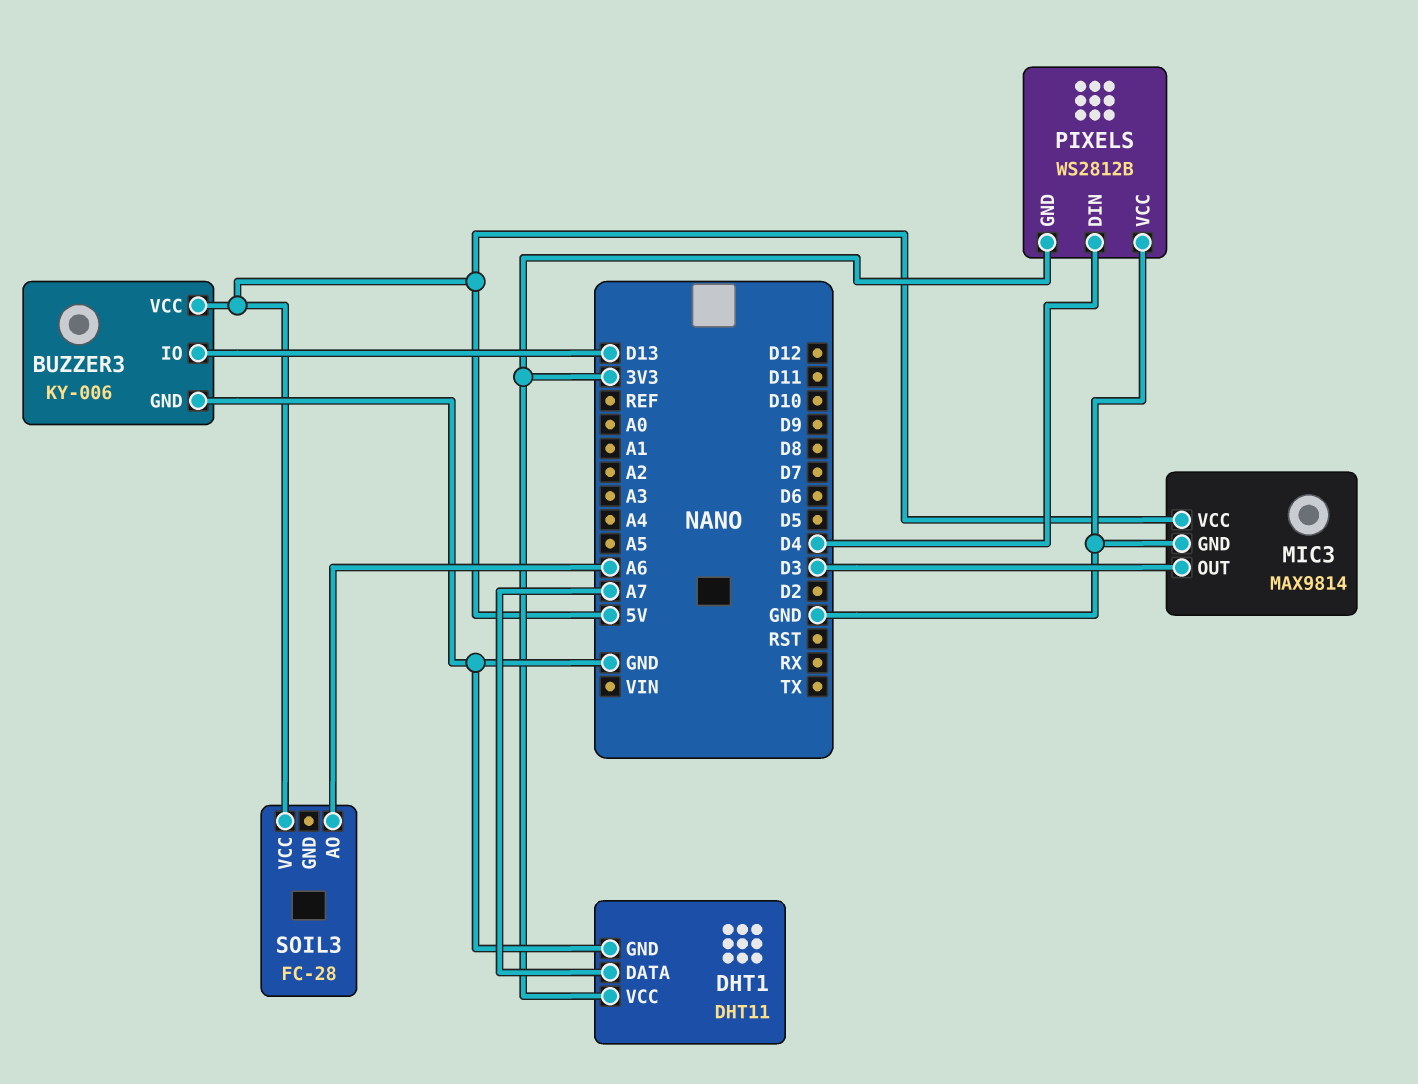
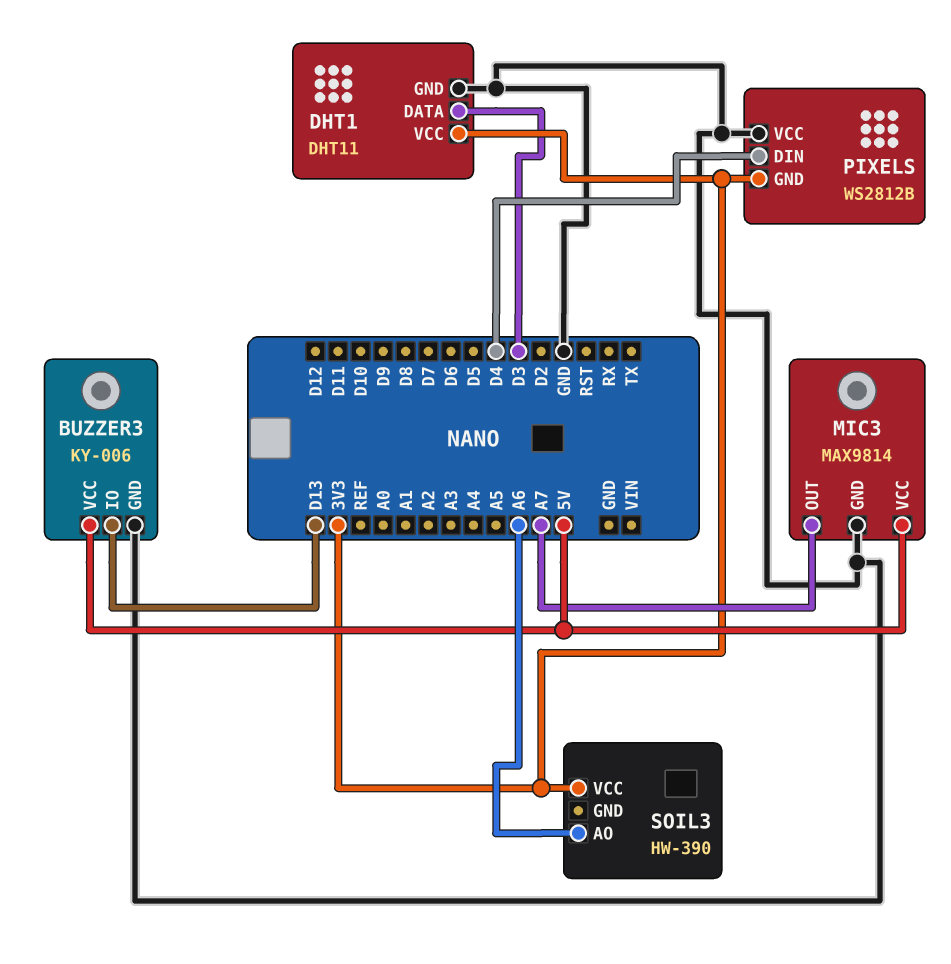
DHT1 pin DATA: A7 -> D3
MIC3 pin OUT: D3 -> A7
SOIL3: FC-28 -> HW-390
SOIL3 pin VCC: 5V -> 3V3

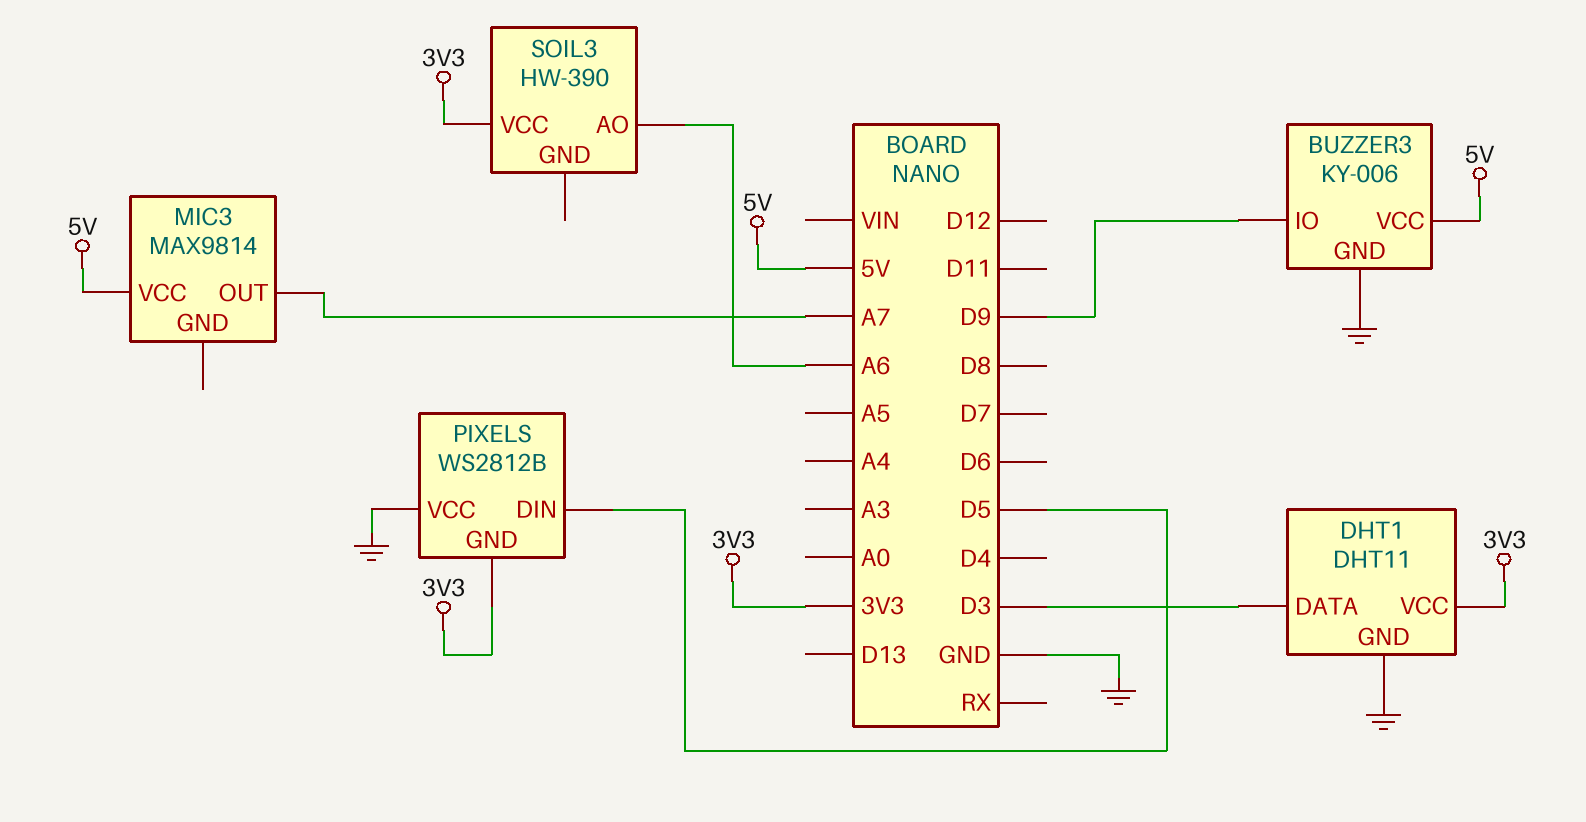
BUZZER3 pin IO: D13 -> D9
MIC3 pin GND: GND -> none
PIXELS pin DIN: D4 -> D5

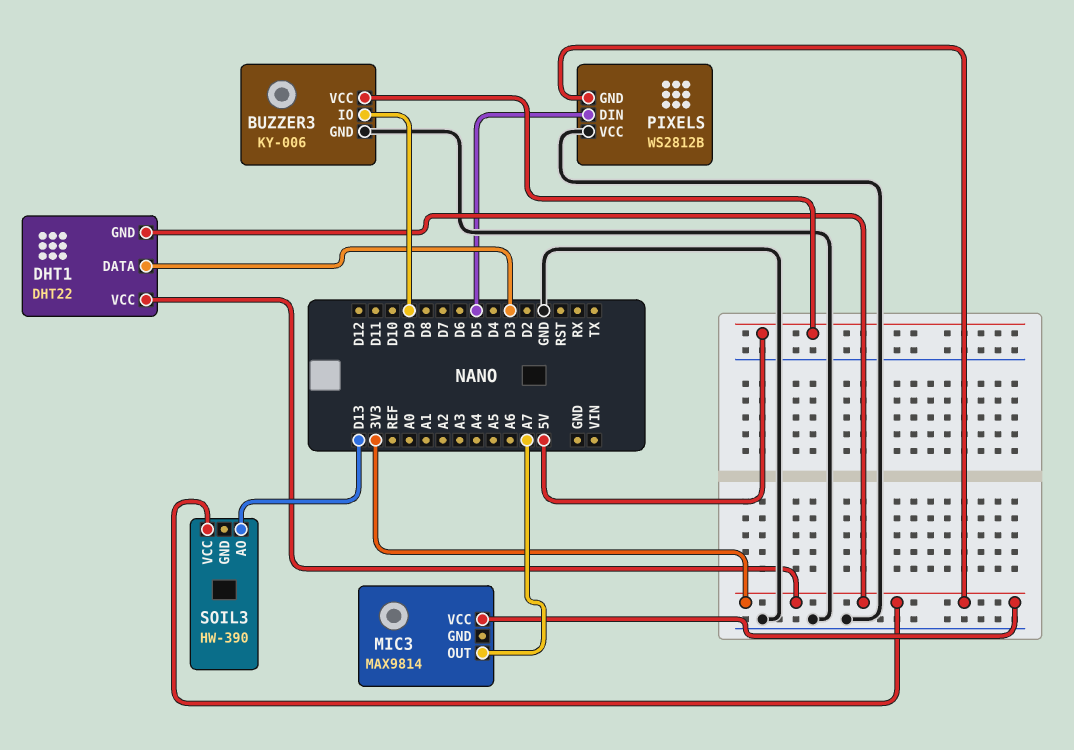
DHT1: DHT11 -> DHT22
DHT1 pin GND: GND -> 3V3
MIC3 pin VCC: 5V -> 3V3
SOIL3 pin AO: A6 -> D13

